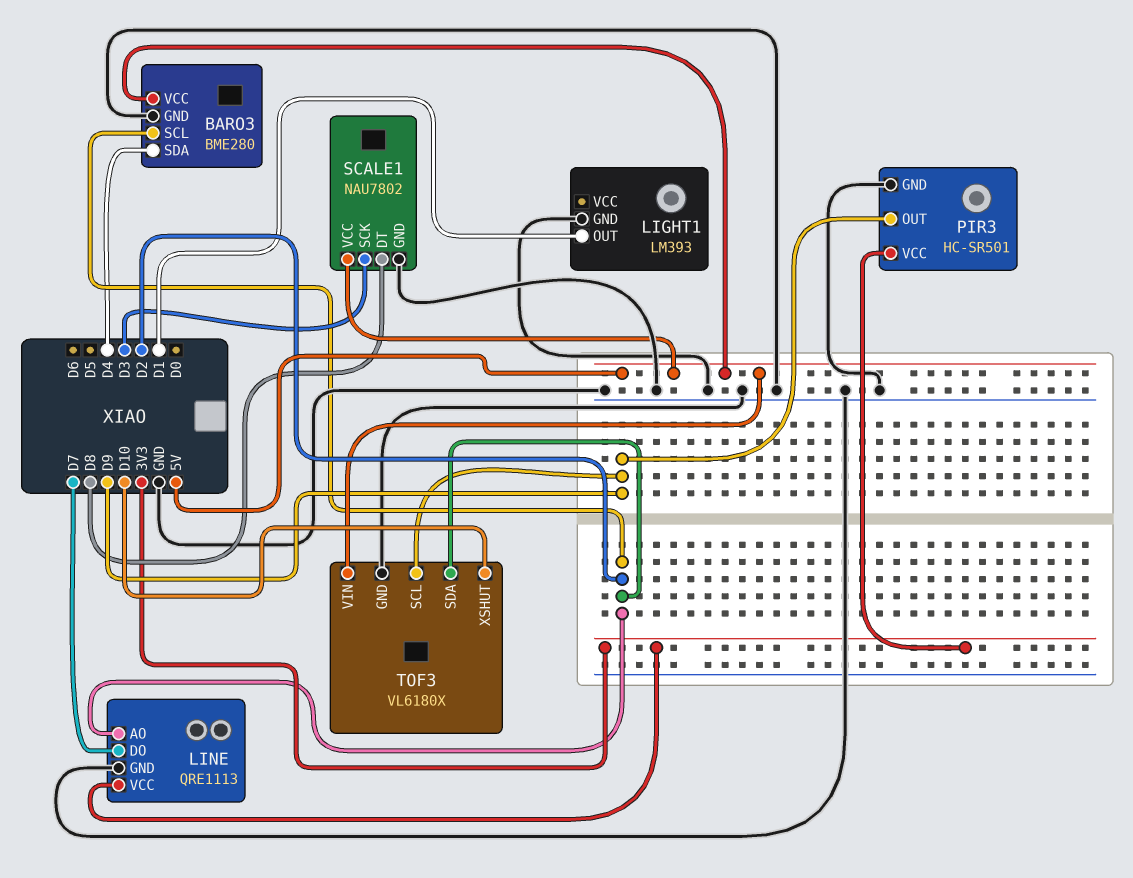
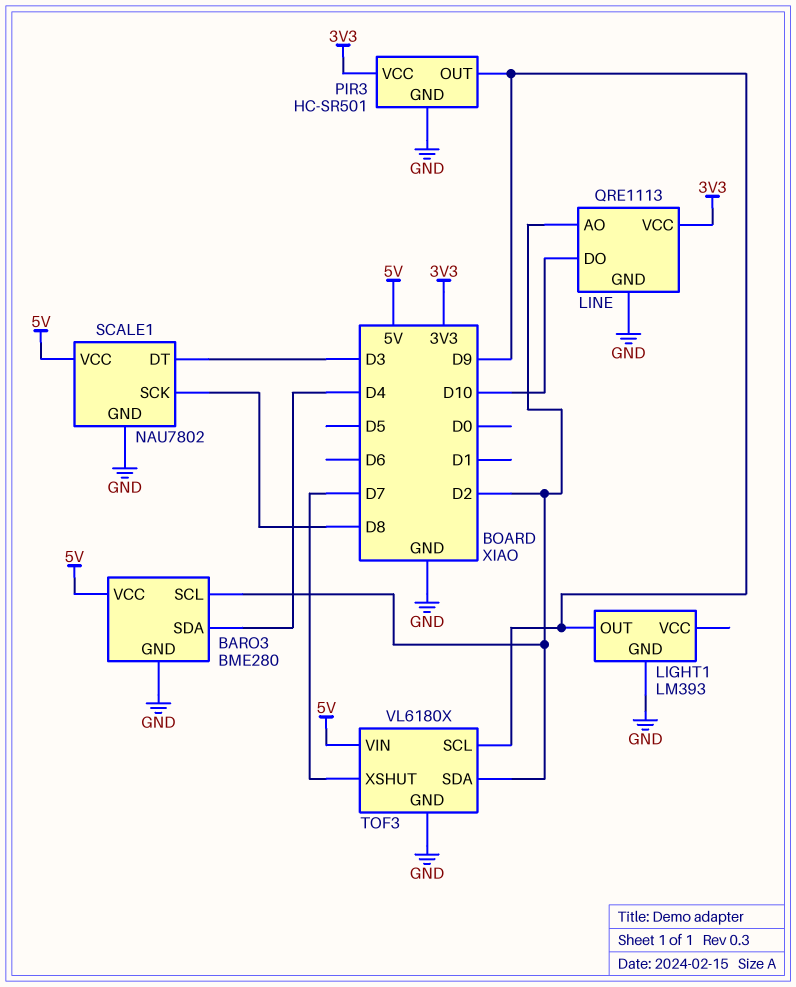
LIGHT1 pin OUT: D1 -> D9
LINE pin DO: D7 -> D10
SCALE1 pin DT: D8 -> D3
SCALE1 pin SCK: D3 -> D8
TOF3 pin XSHUT: D10 -> D7

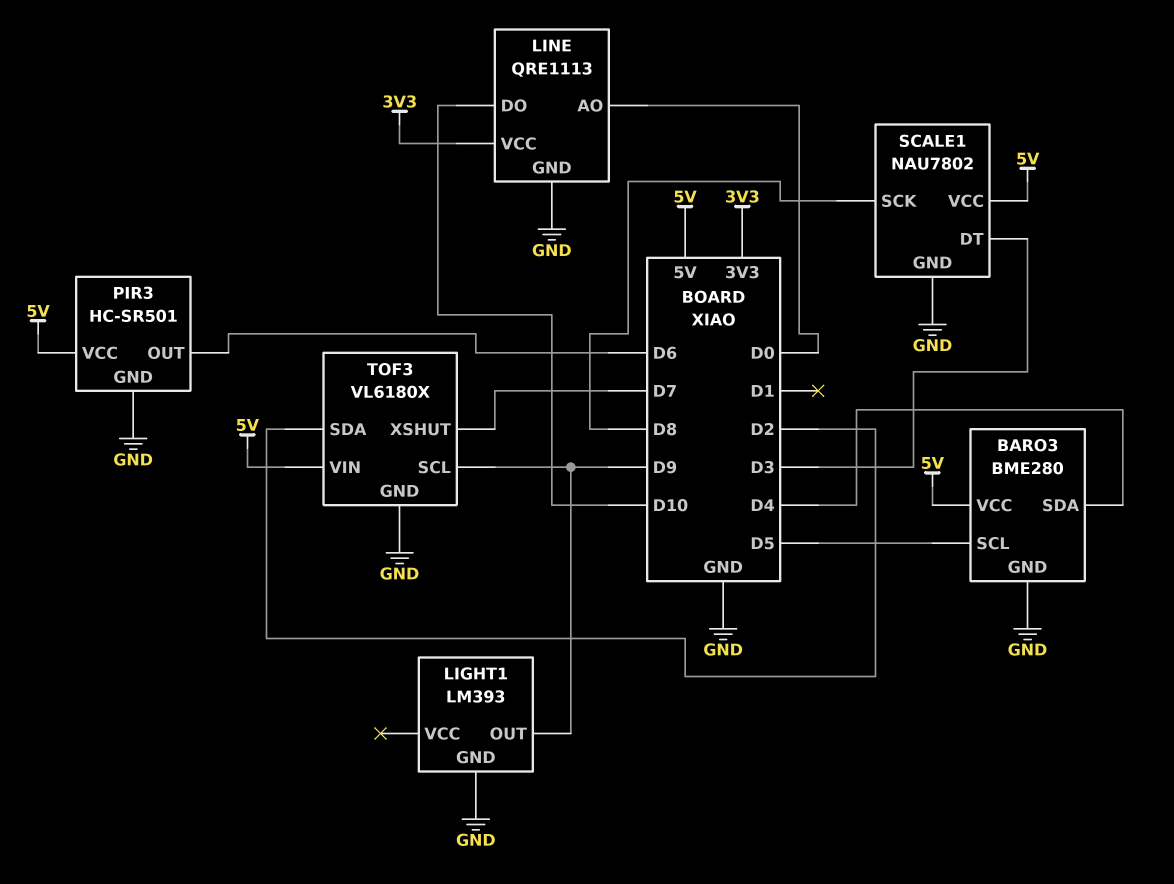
BARO3 pin SCL: D2 -> D5
LINE pin AO: D2 -> D0
PIR3 pin OUT: D9 -> D6
PIR3 pin VCC: 3V3 -> 5V

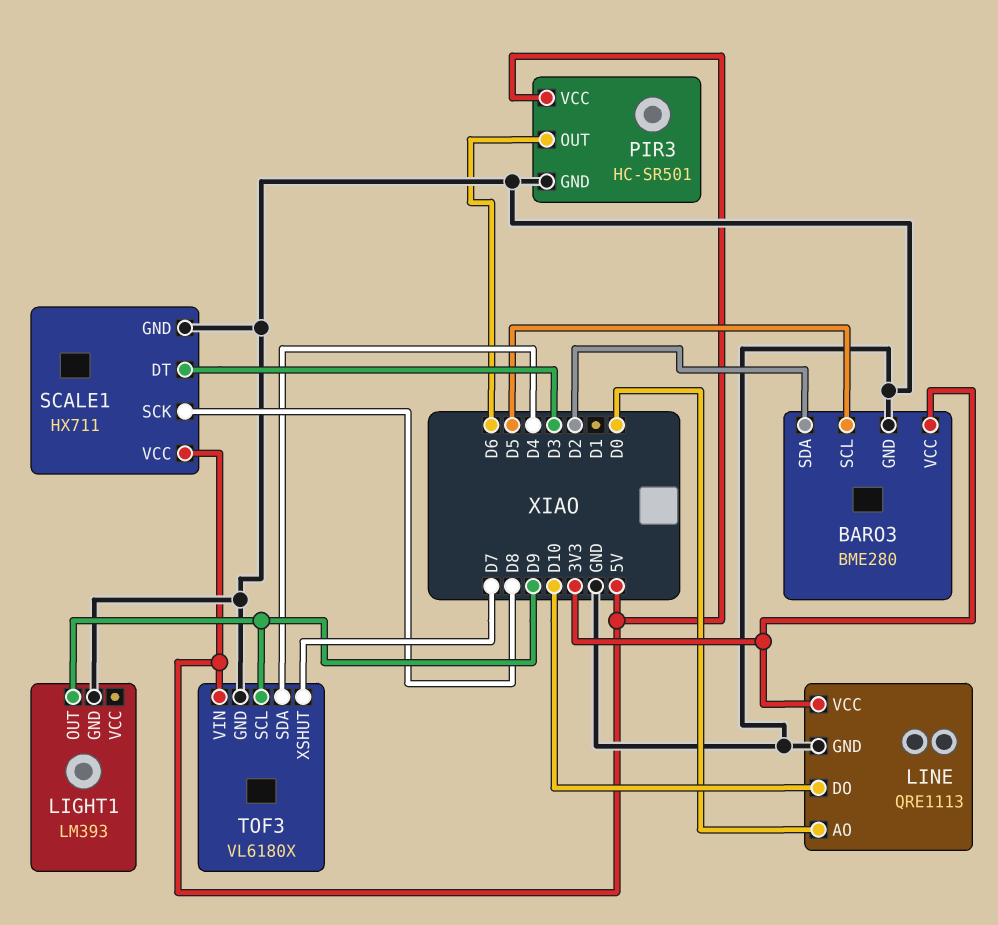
BARO3 pin SDA: D4 -> D2
BARO3 pin VCC: 5V -> 3V3
SCALE1: NAU7802 -> HX711
TOF3 pin SDA: D2 -> D4

